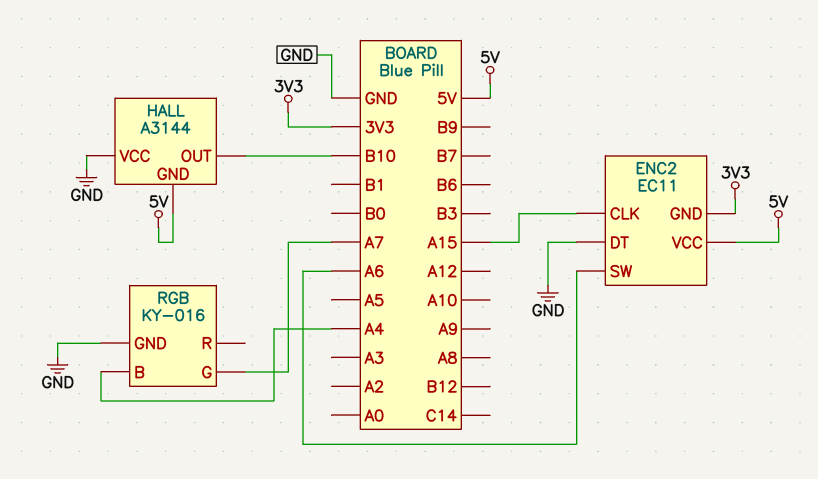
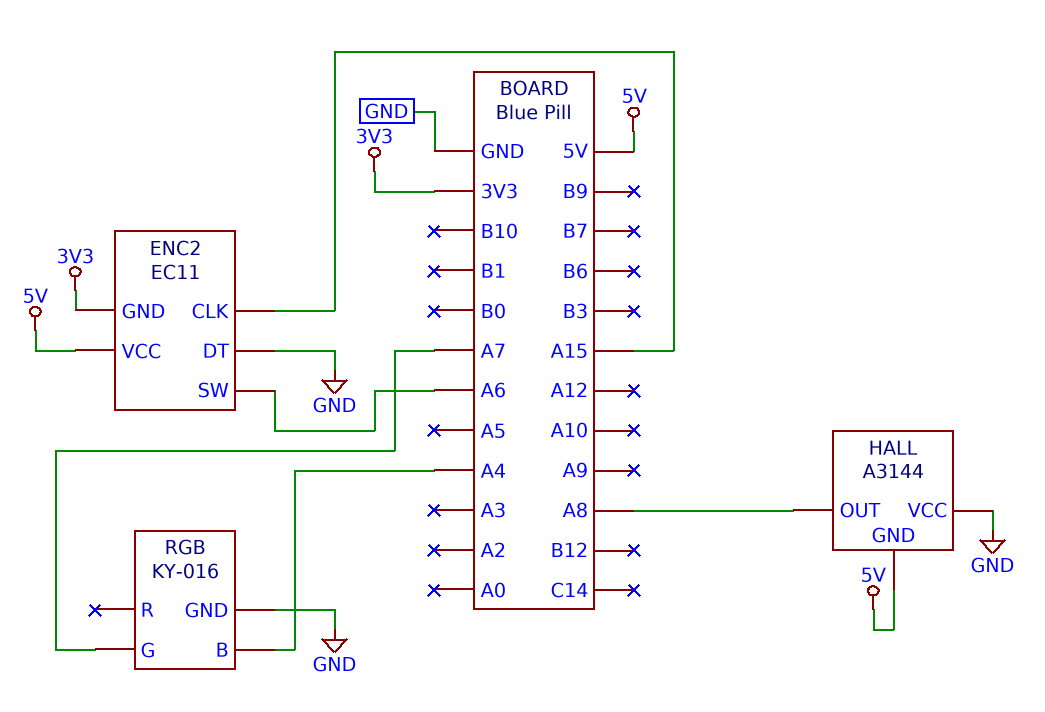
HALL pin OUT: B10 -> A8

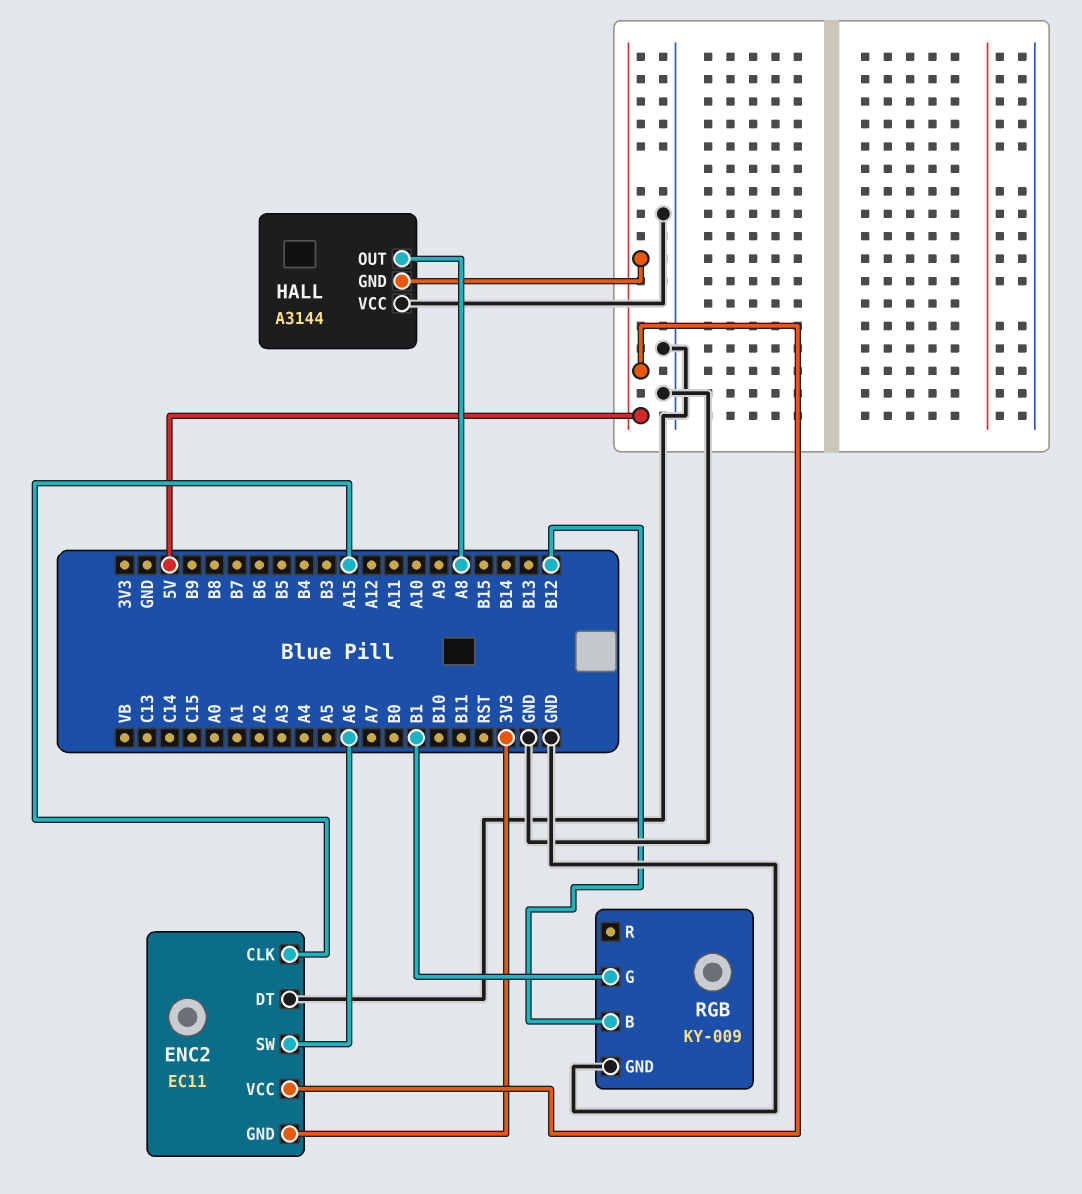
RGB: KY-016 -> KY-009
RGB pin B: A4 -> B12
RGB pin G: A7 -> B1

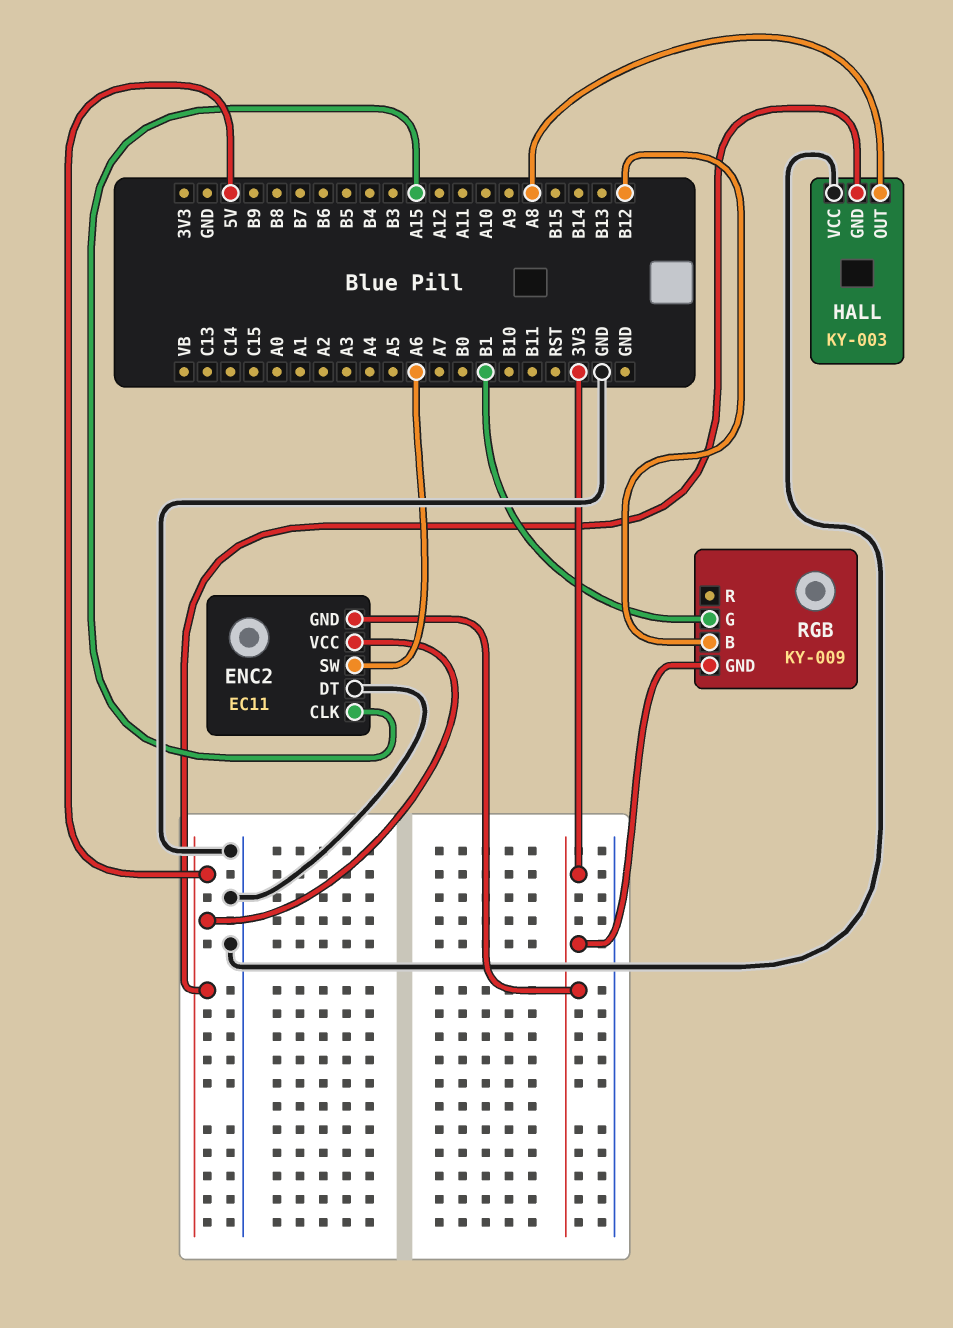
HALL: A3144 -> KY-003
RGB pin GND: GND -> 3V3

